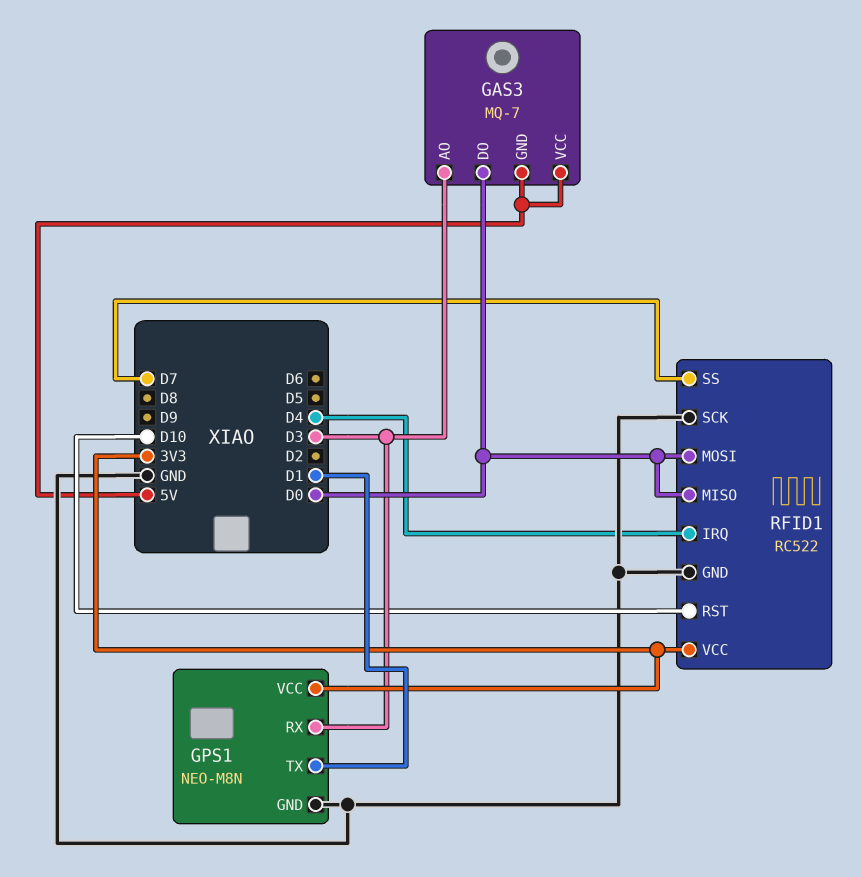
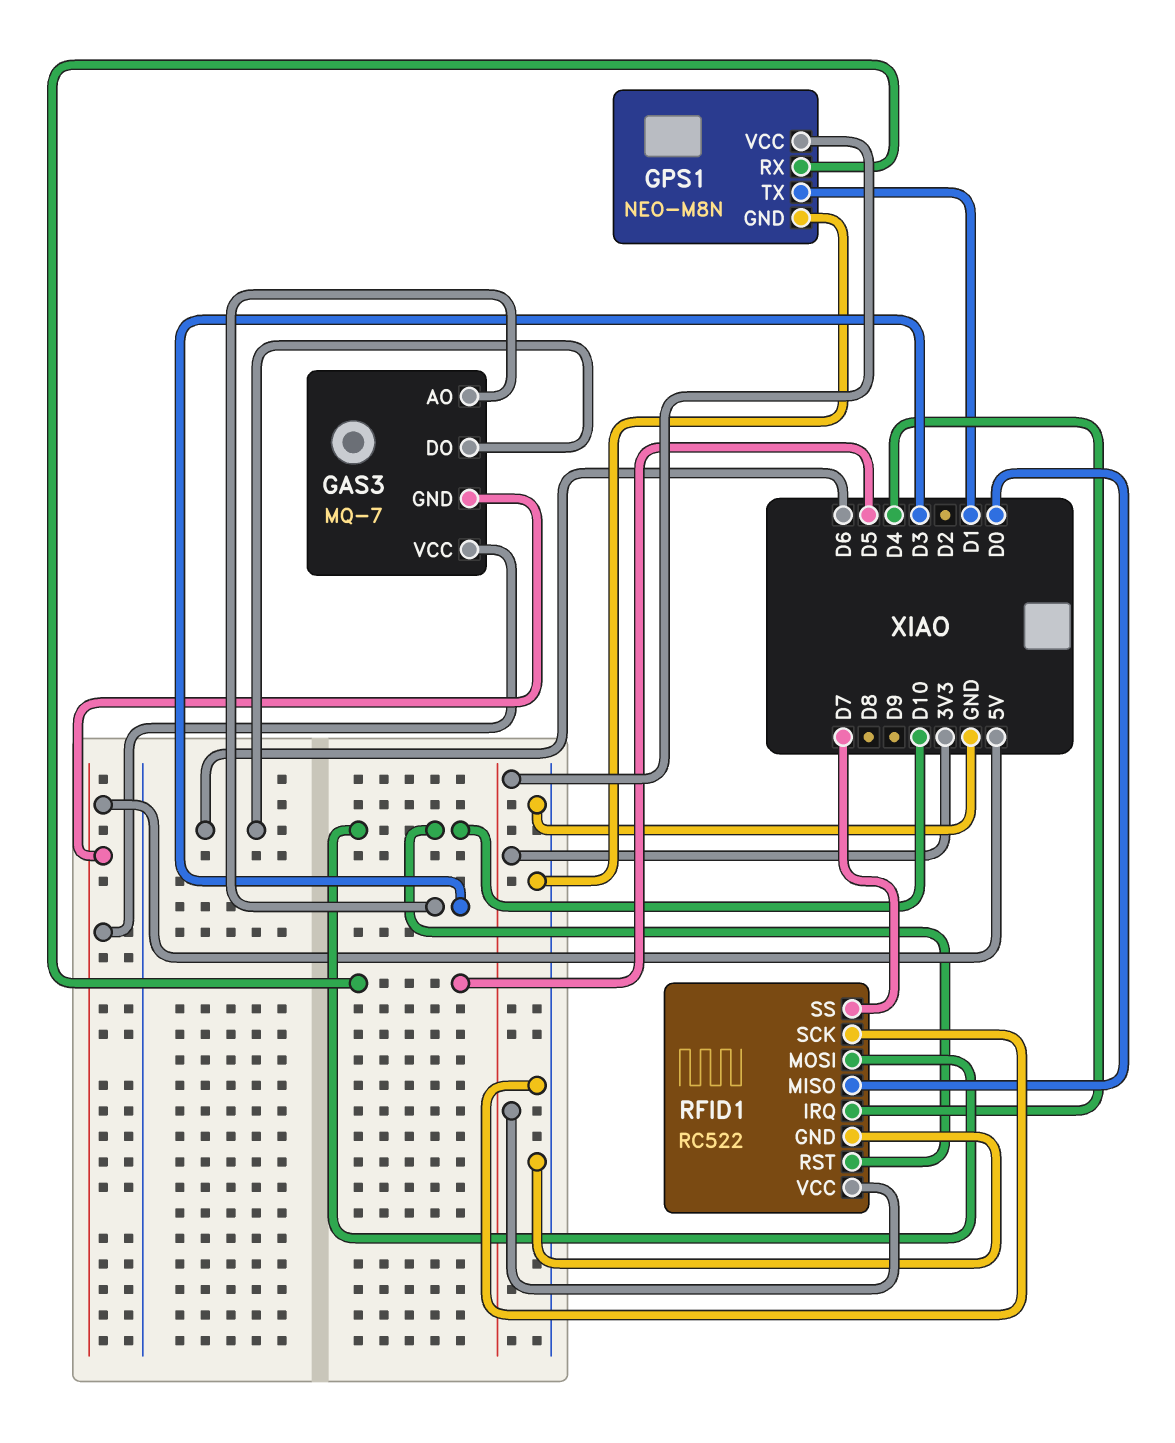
GAS3 pin DO: D0 -> D6
GPS1 pin RX: D3 -> D5
RFID1 pin MOSI: D0 -> D10

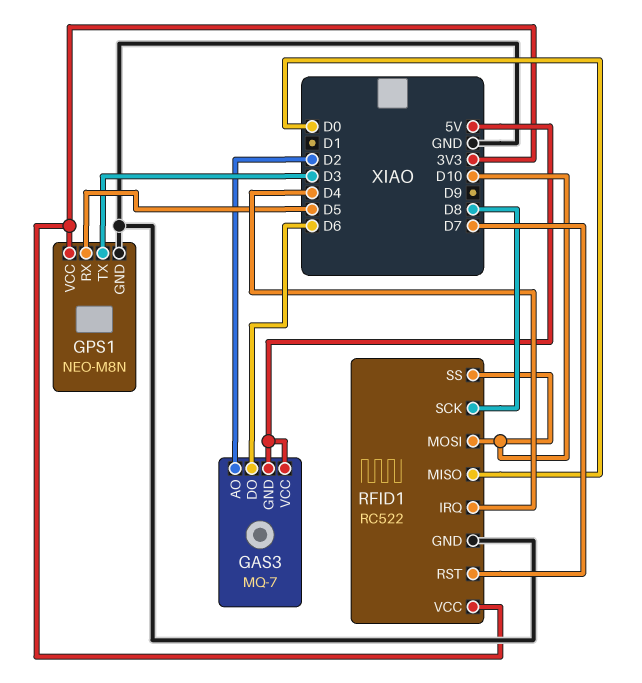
GAS3 pin AO: D3 -> D2
GPS1 pin TX: D1 -> D3
RFID1 pin RST: D10 -> D7
RFID1 pin SCK: GND -> D8
RFID1 pin SS: D7 -> D10

